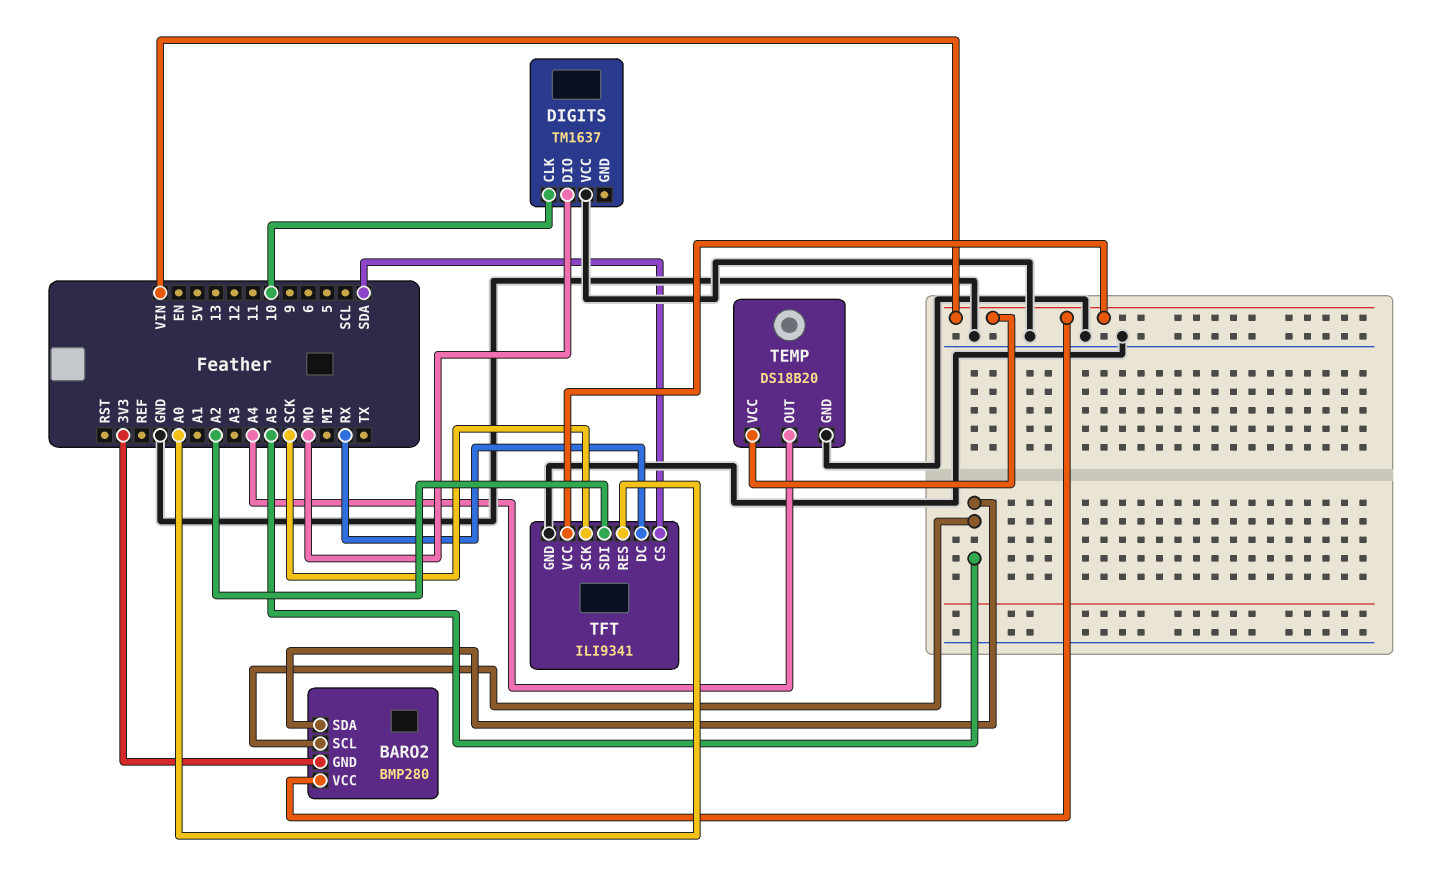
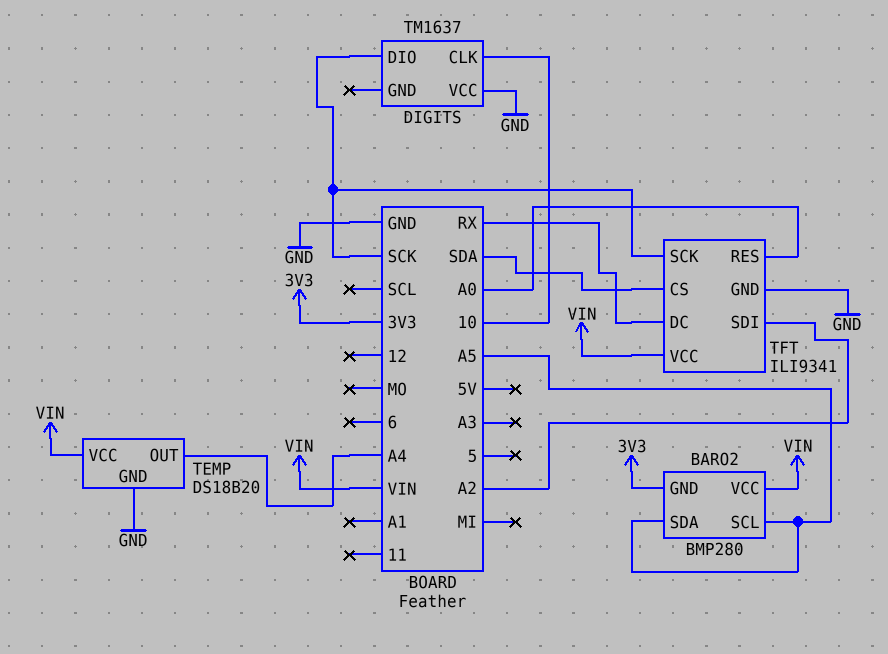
DIGITS pin DIO: MO -> SCK

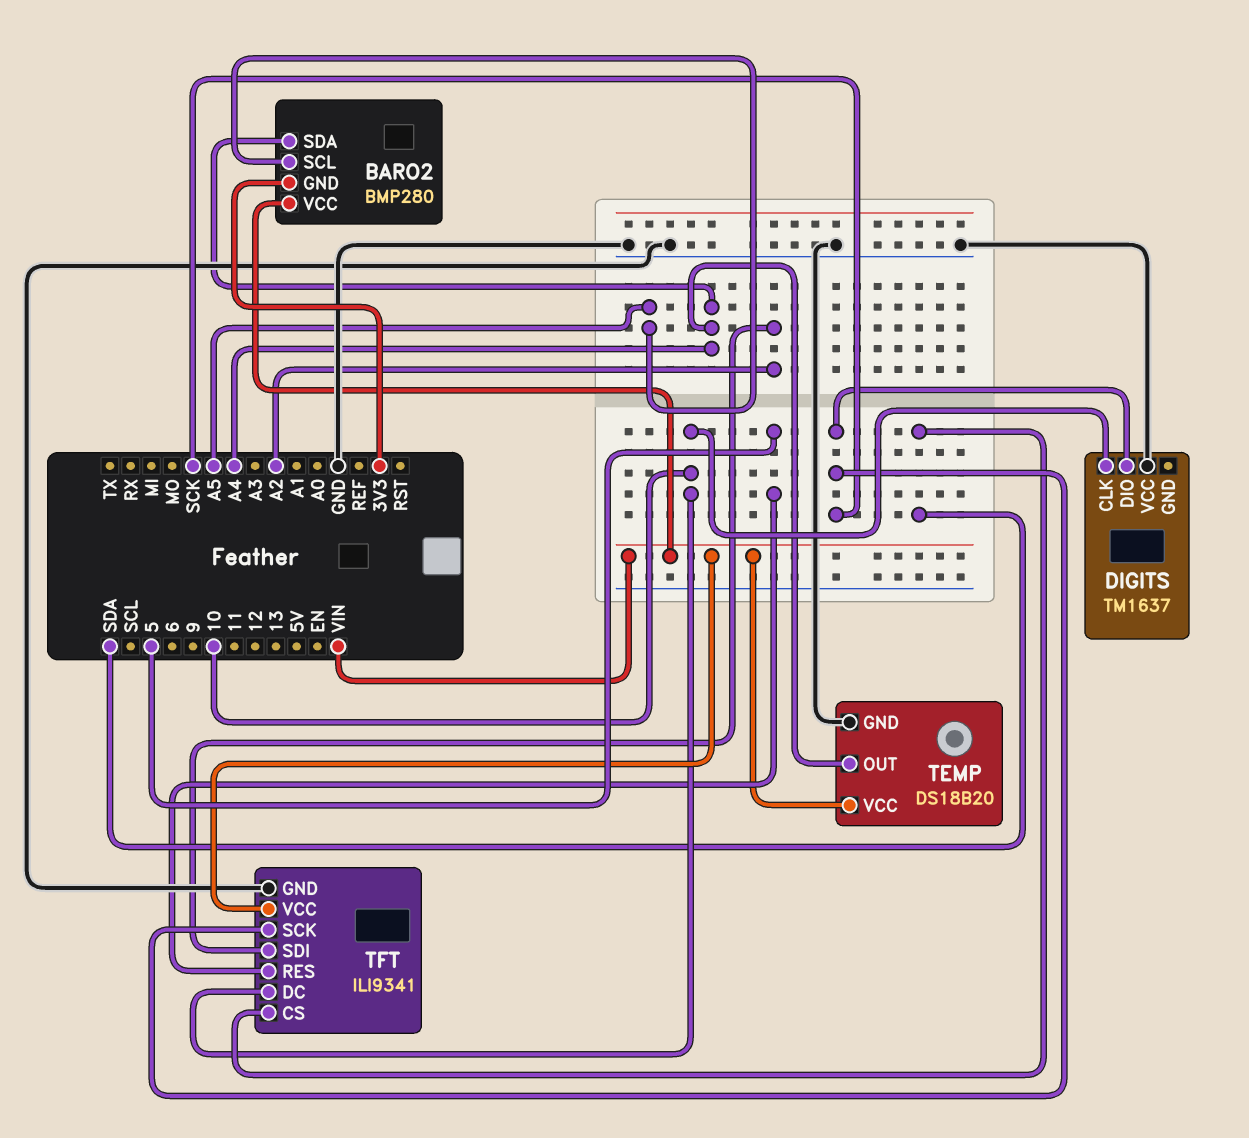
BARO2 pin SDA: A5 -> A4
TFT pin DC: RX -> 10
TFT pin RES: A0 -> 5

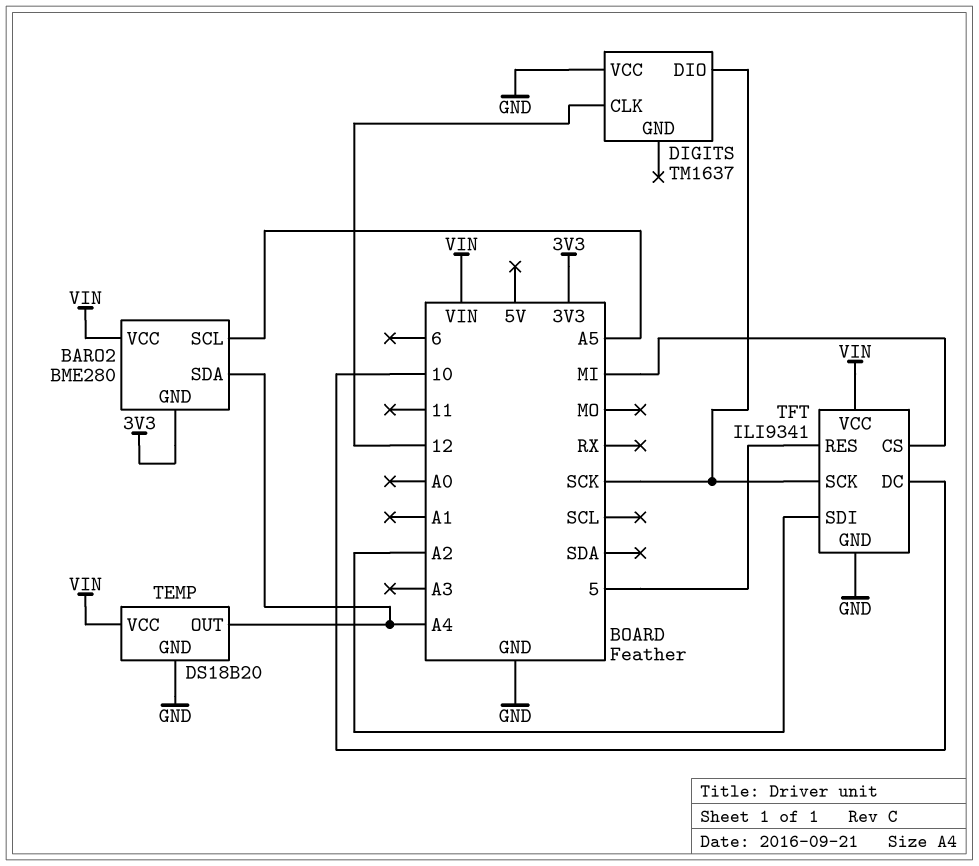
BARO2: BMP280 -> BME280
DIGITS pin CLK: 10 -> 12
TFT pin CS: SDA -> MI

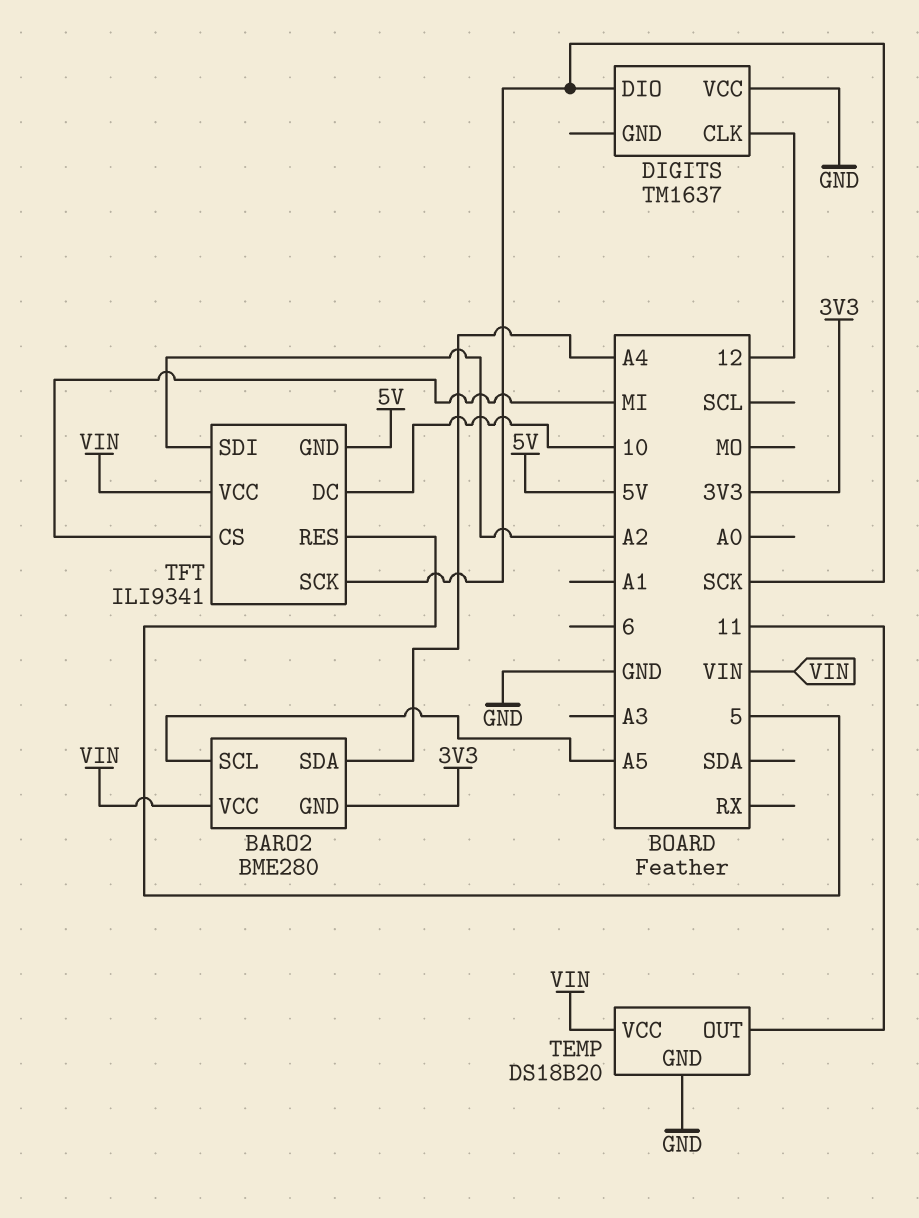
TEMP pin OUT: A4 -> 11
TFT pin GND: GND -> 5V

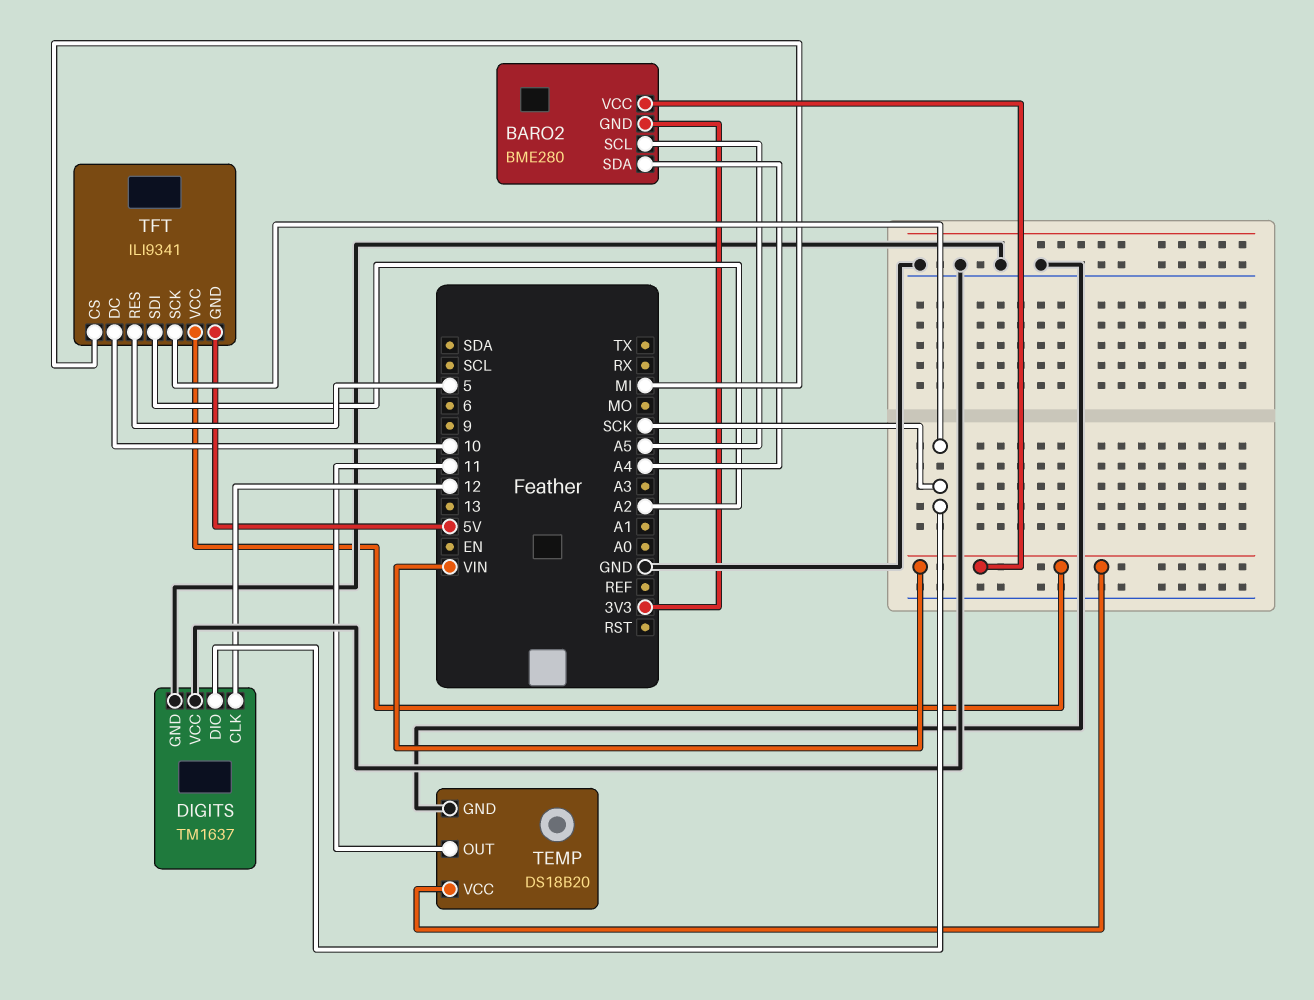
DIGITS pin GND: none -> GND

